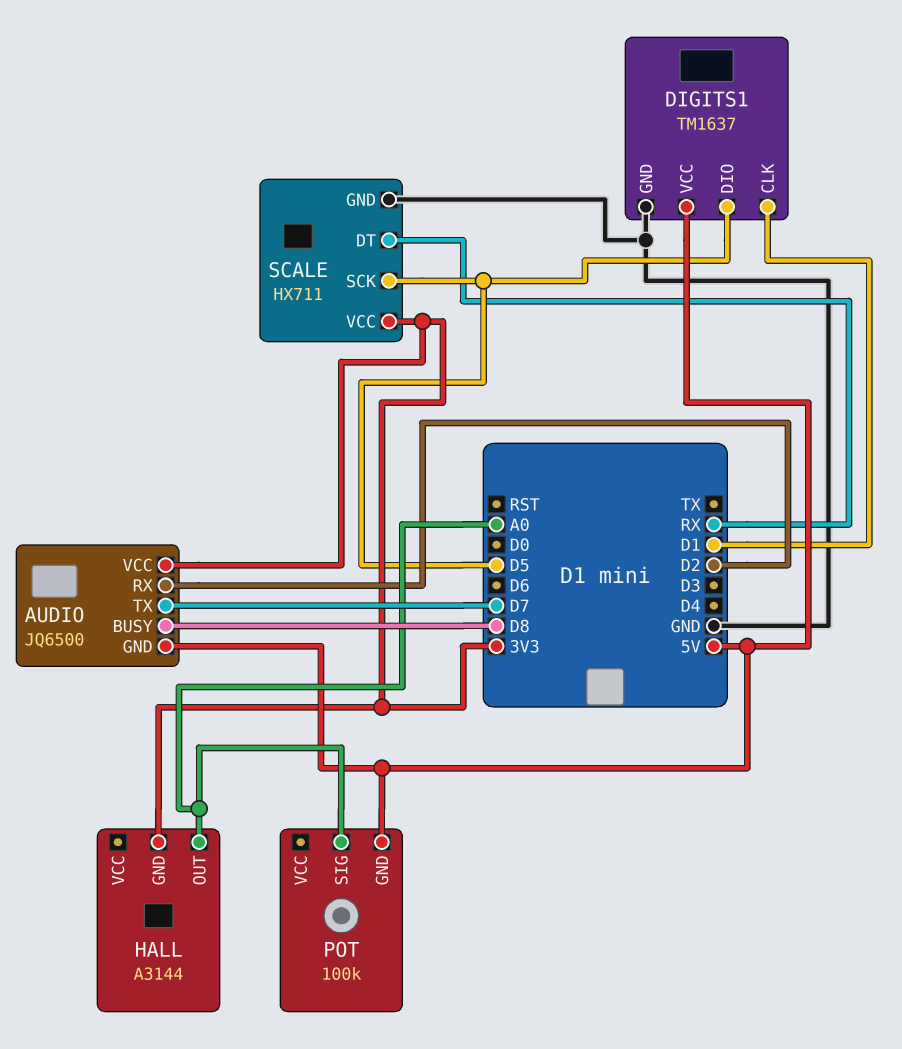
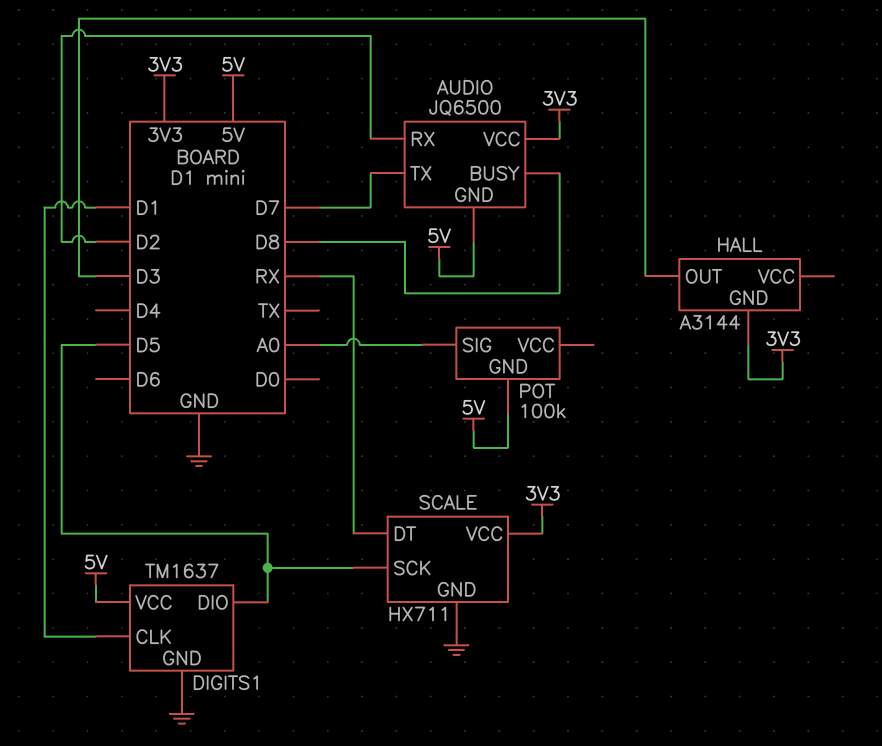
HALL pin OUT: A0 -> D3

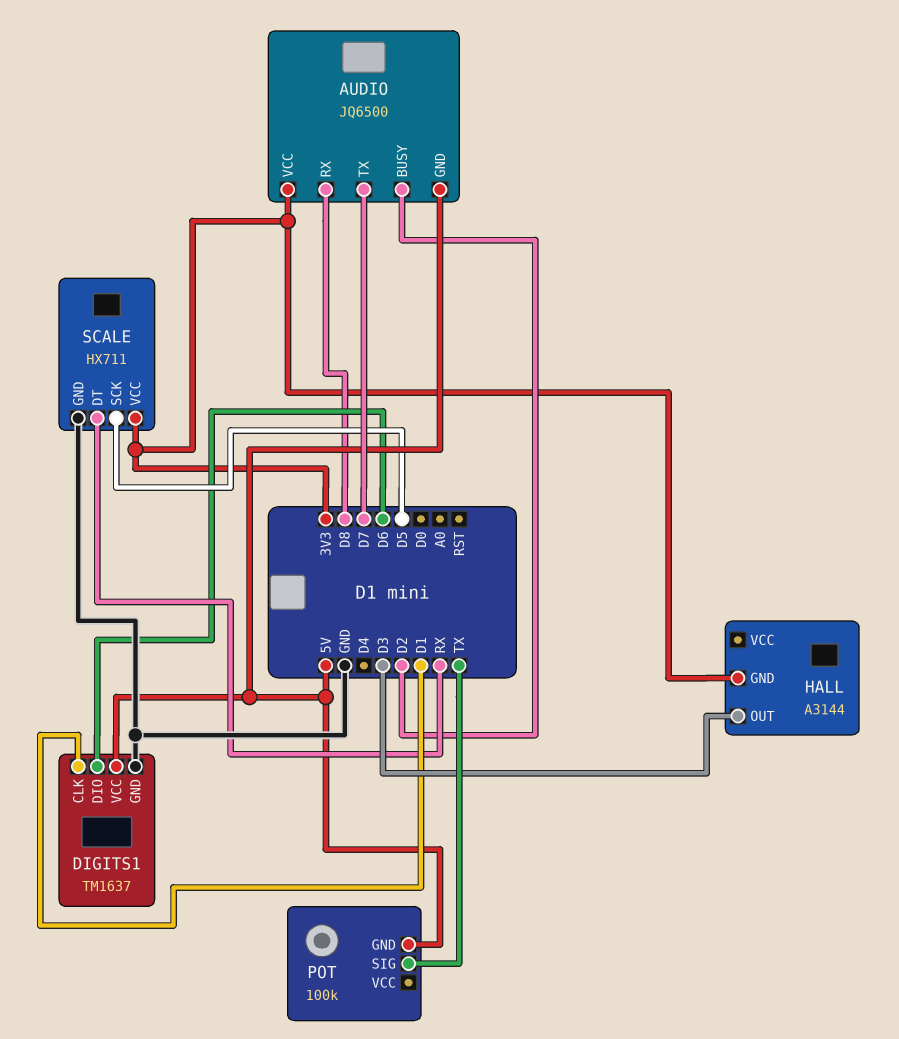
AUDIO pin BUSY: D8 -> D2
AUDIO pin RX: D2 -> D8
DIGITS1 pin DIO: D5 -> D6
POT pin SIG: A0 -> TX

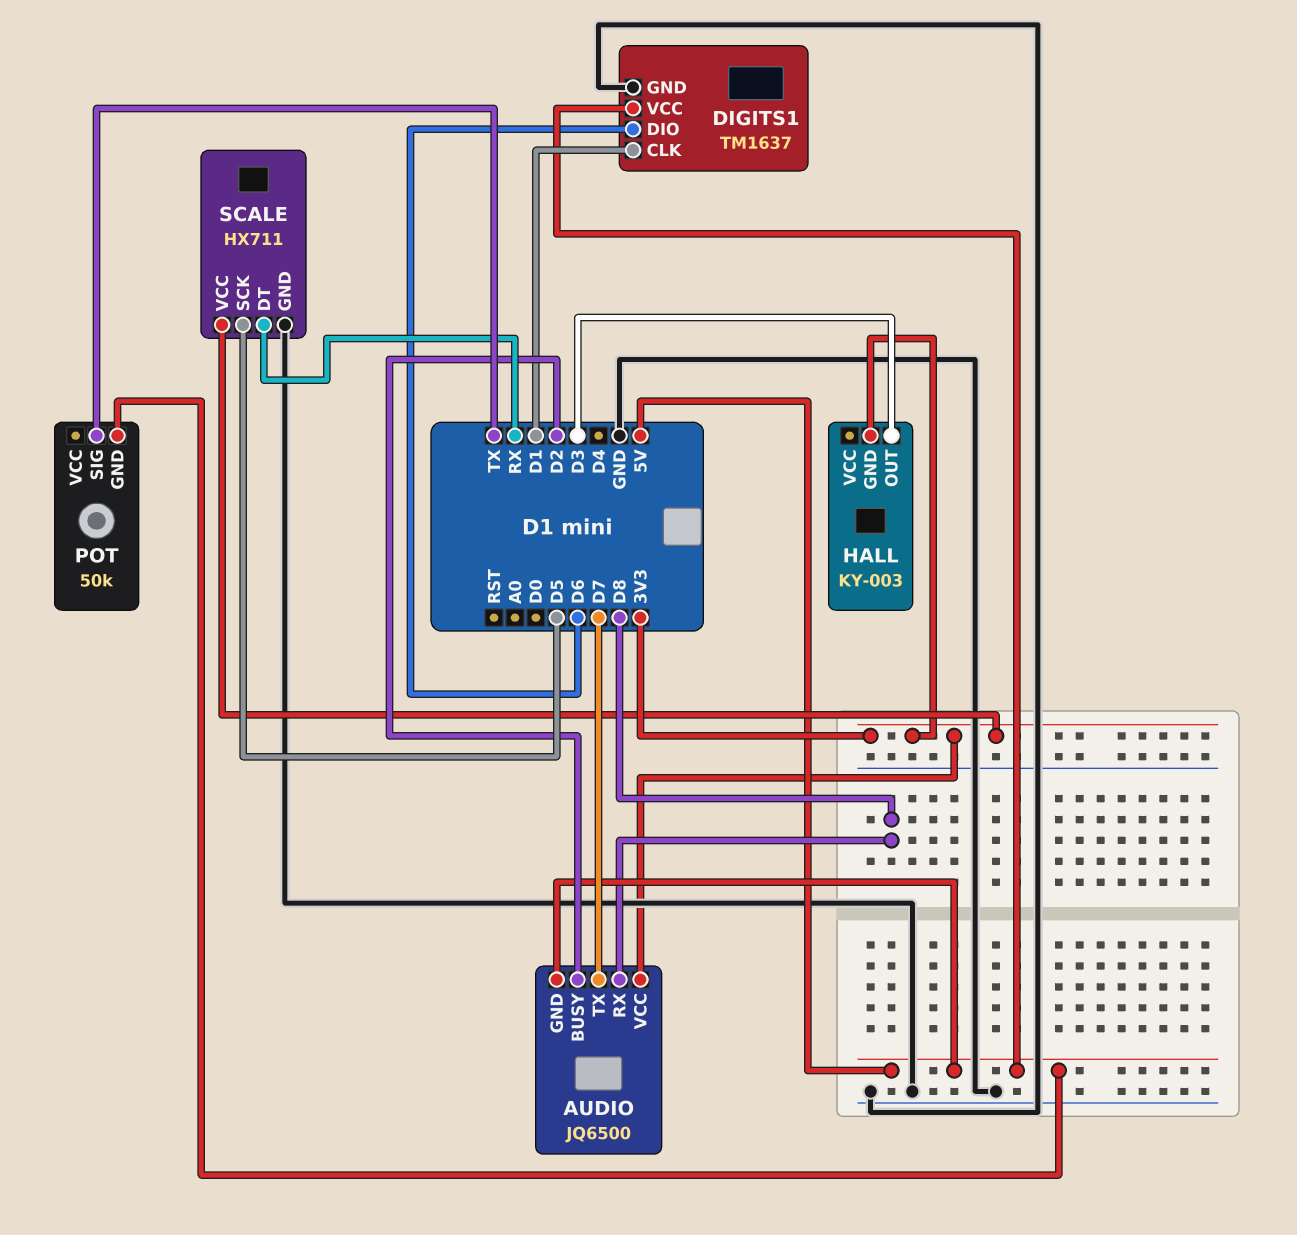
HALL: A3144 -> KY-003
POT: 100k -> 50k

